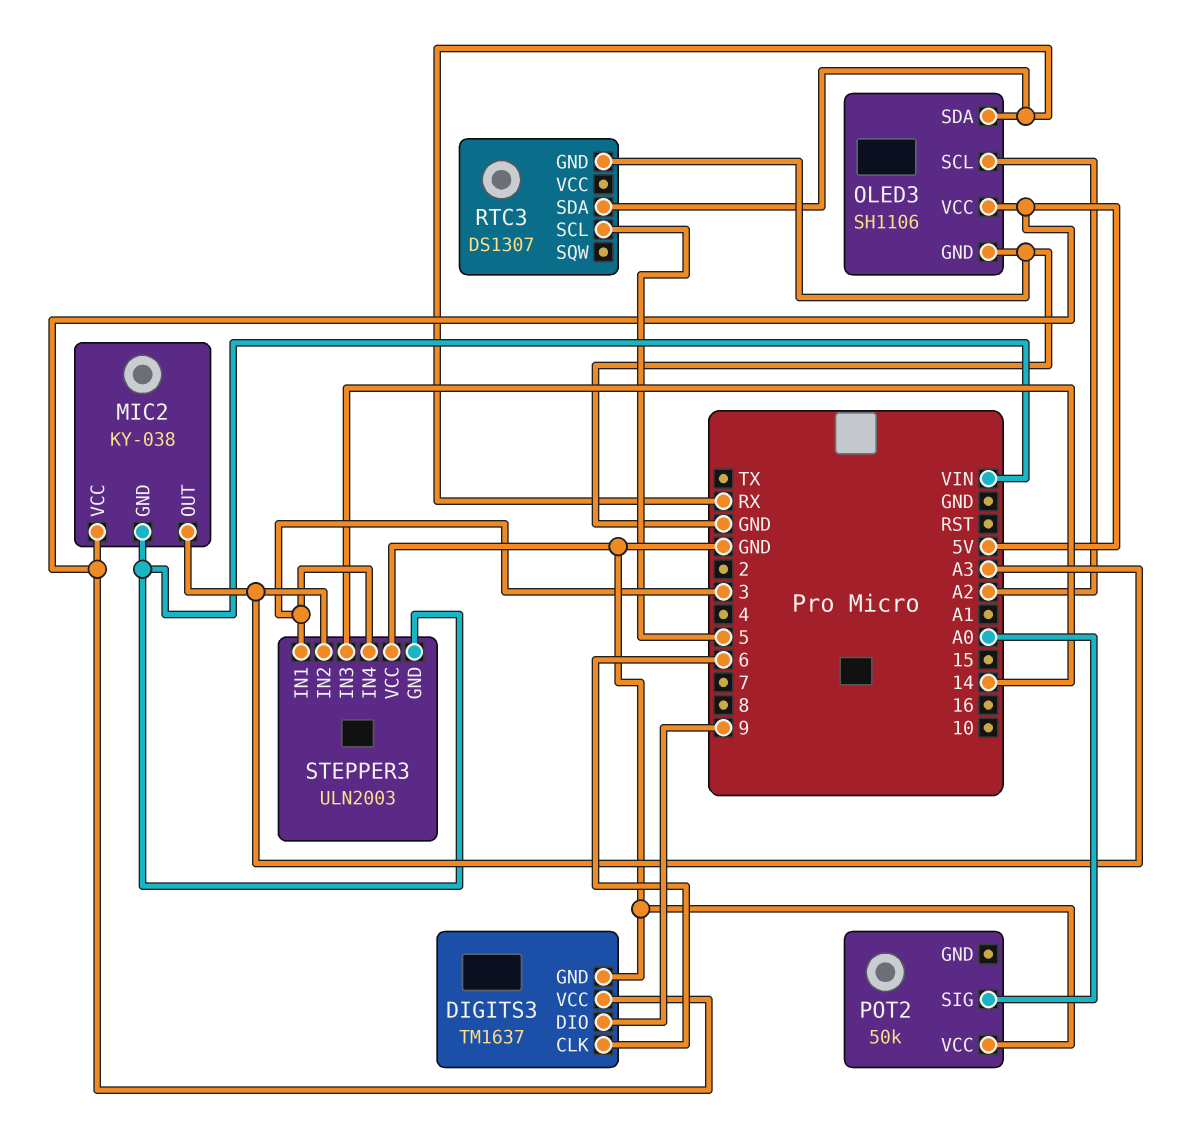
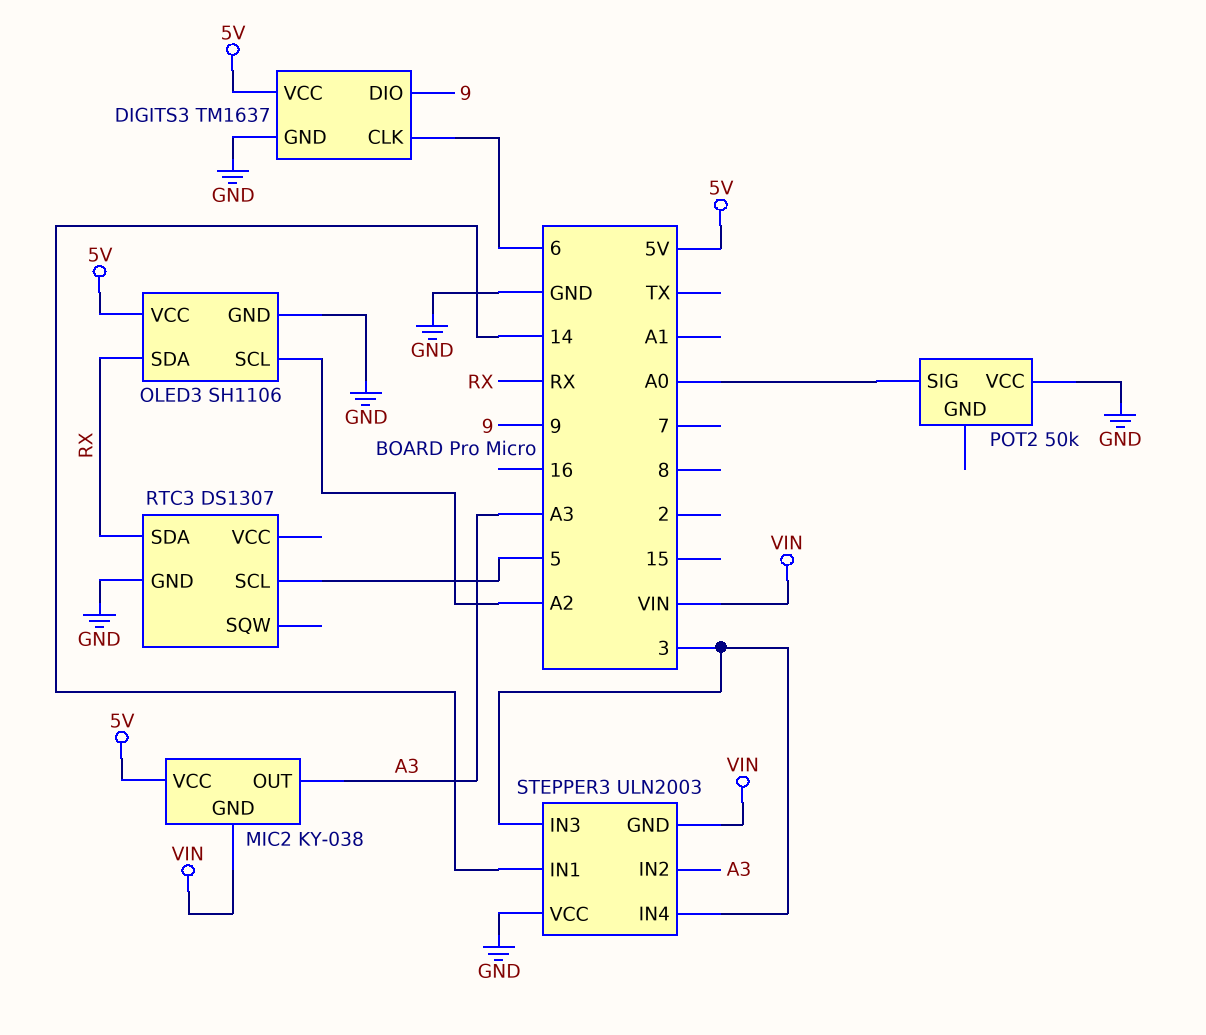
STEPPER3 pin IN1: 3 -> 14
STEPPER3 pin IN3: 14 -> 3

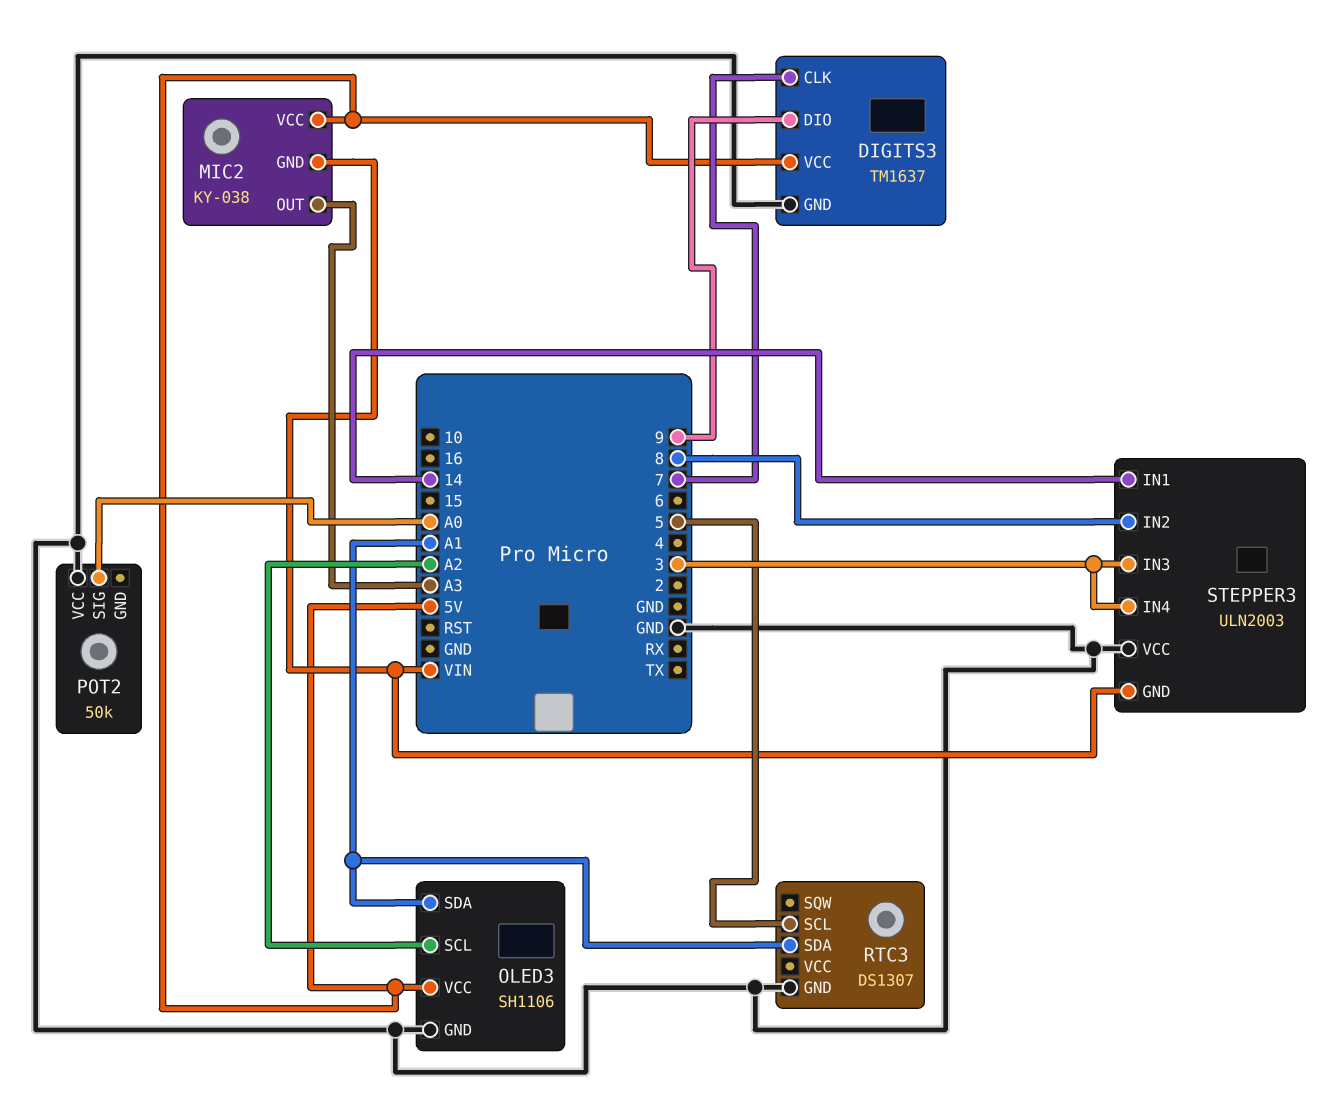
DIGITS3 pin CLK: 6 -> 7
OLED3 pin SDA: RX -> A1
RTC3 pin SDA: RX -> A1
STEPPER3 pin IN2: A3 -> 8

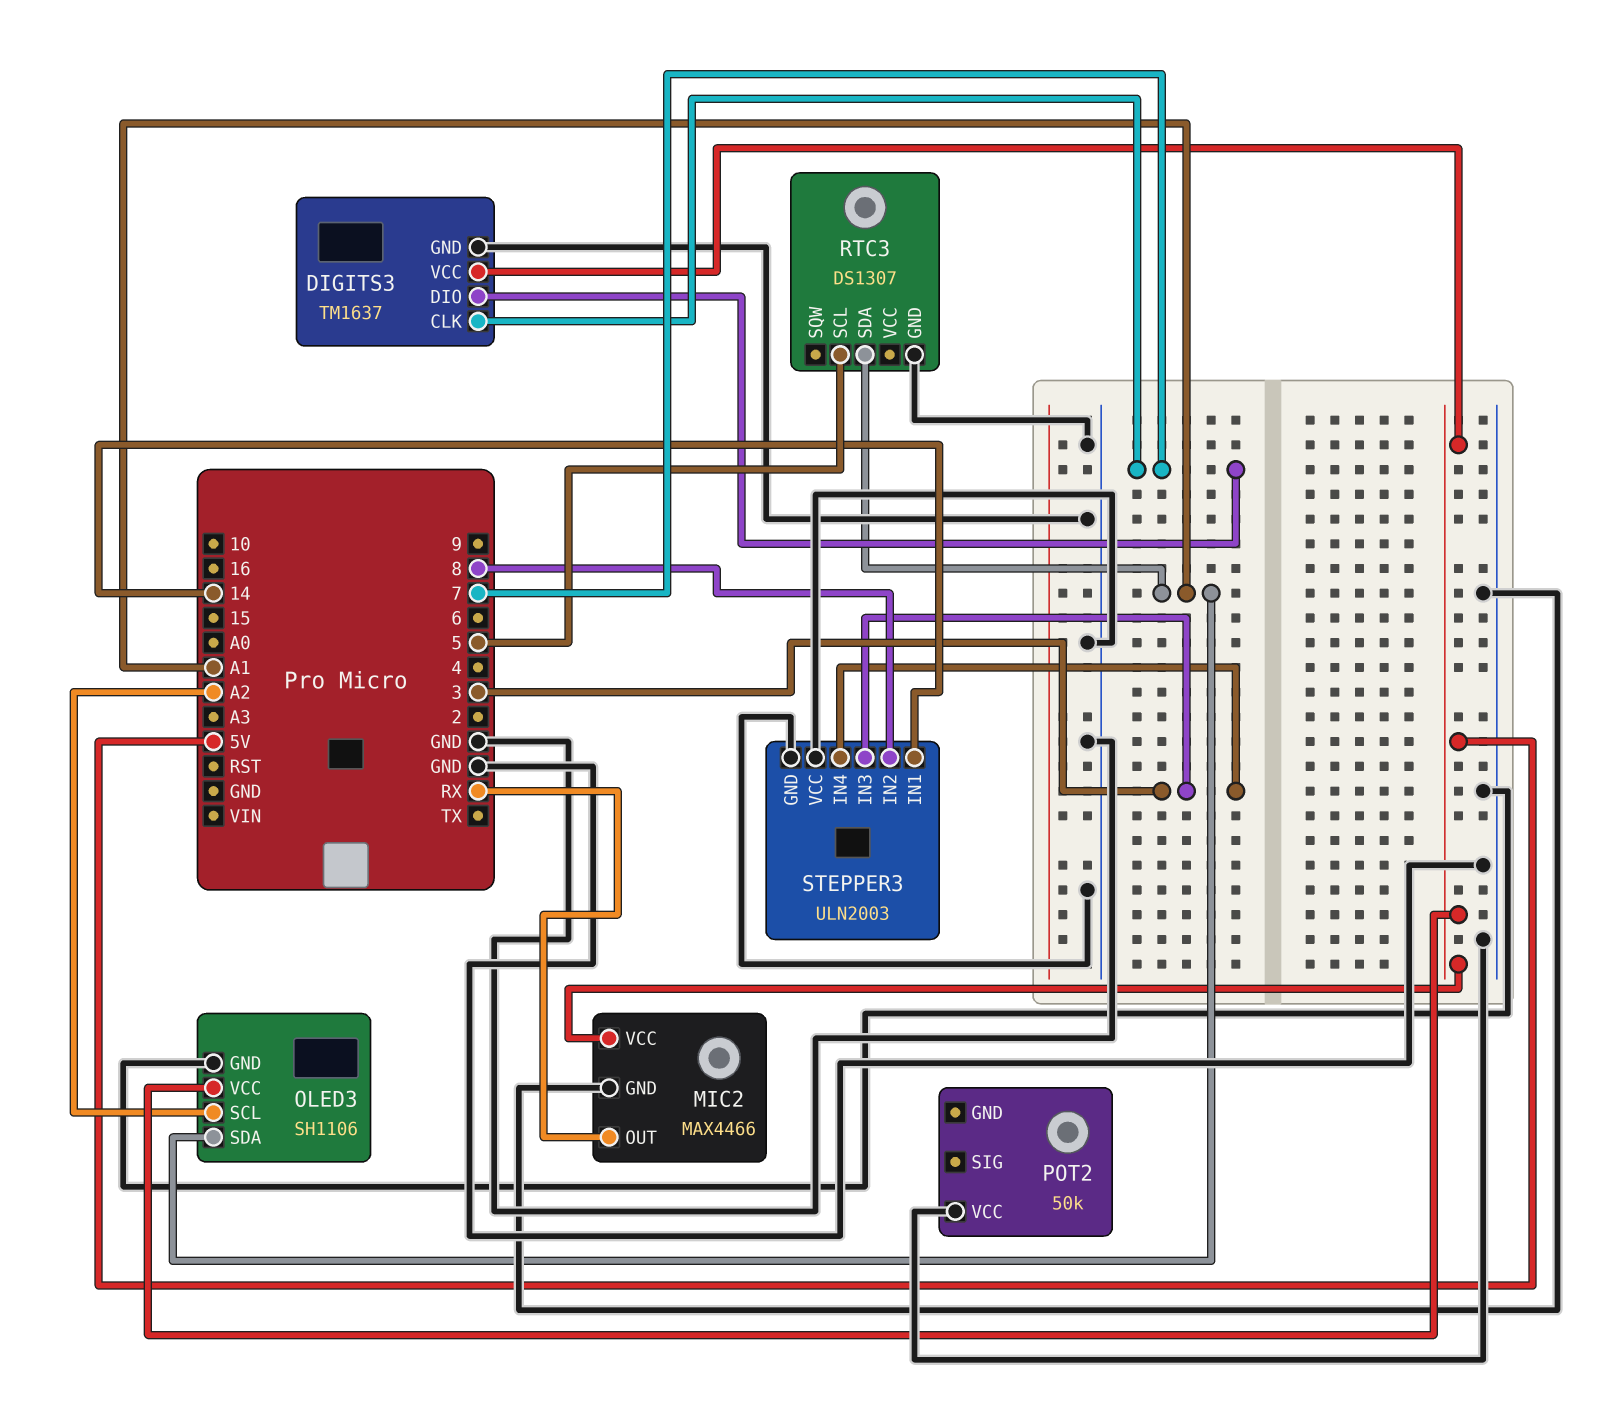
DIGITS3 pin DIO: 9 -> 7
MIC2: KY-038 -> MAX4466
MIC2 pin GND: VIN -> GND
MIC2 pin OUT: A3 -> RX
POT2 pin SIG: A0 -> none
STEPPER3 pin GND: VIN -> GND

